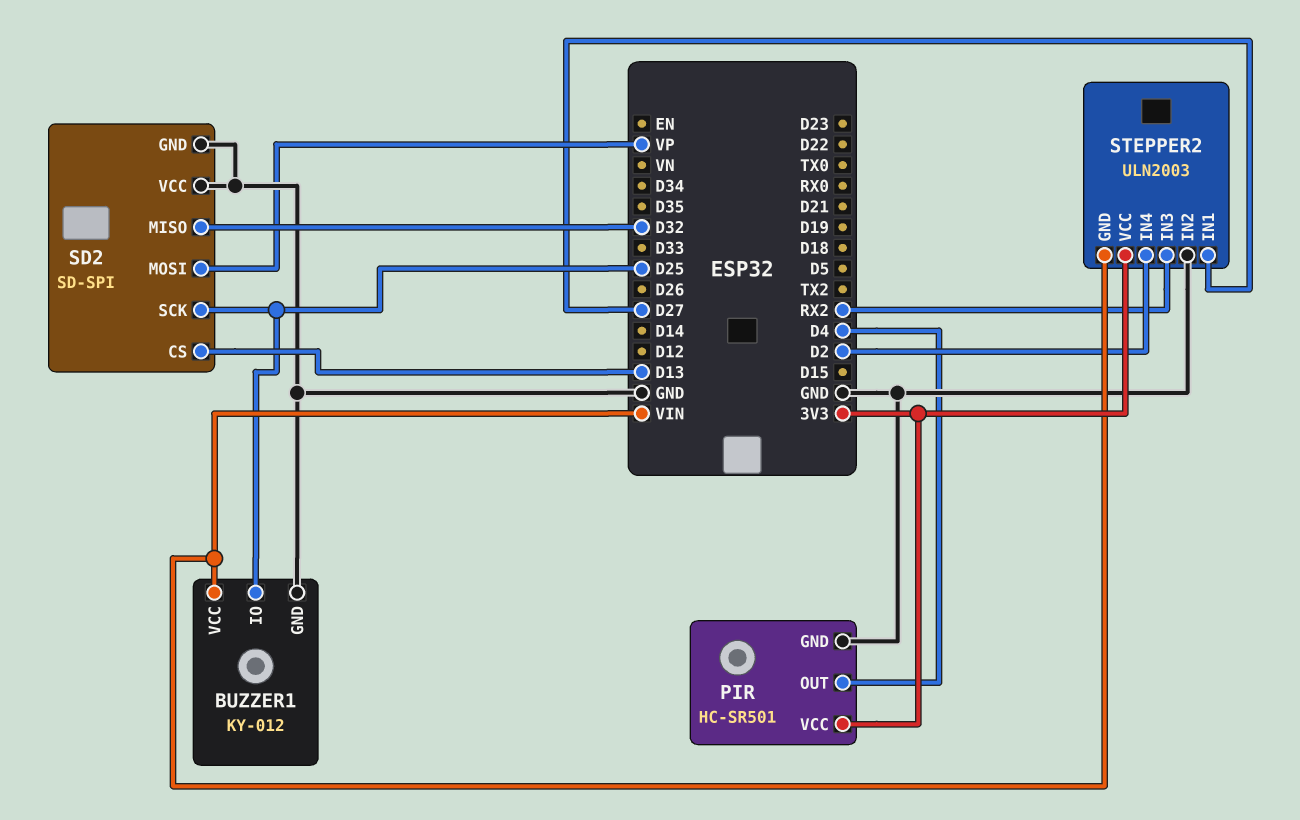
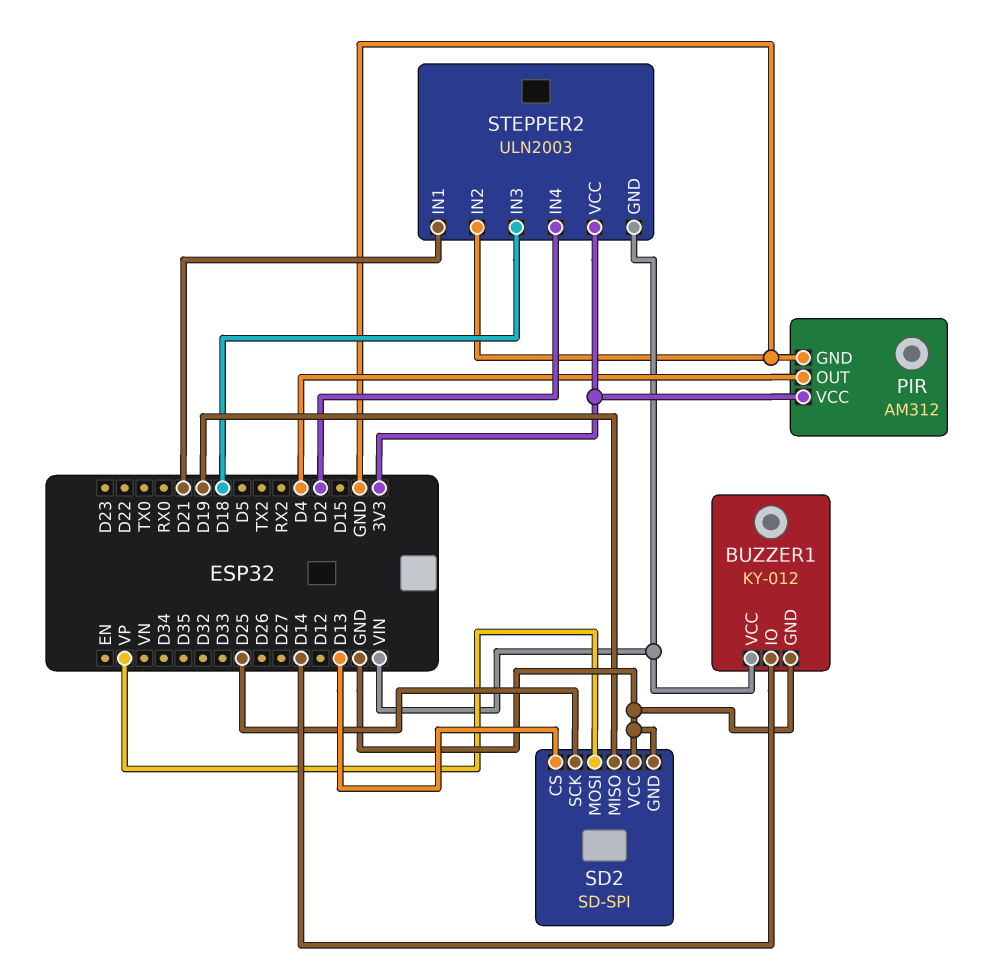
BUZZER1 pin IO: D25 -> D14
PIR: HC-SR501 -> AM312
SD2 pin MISO: D32 -> D19
STEPPER2 pin IN1: D27 -> D21
STEPPER2 pin IN3: RX2 -> D18

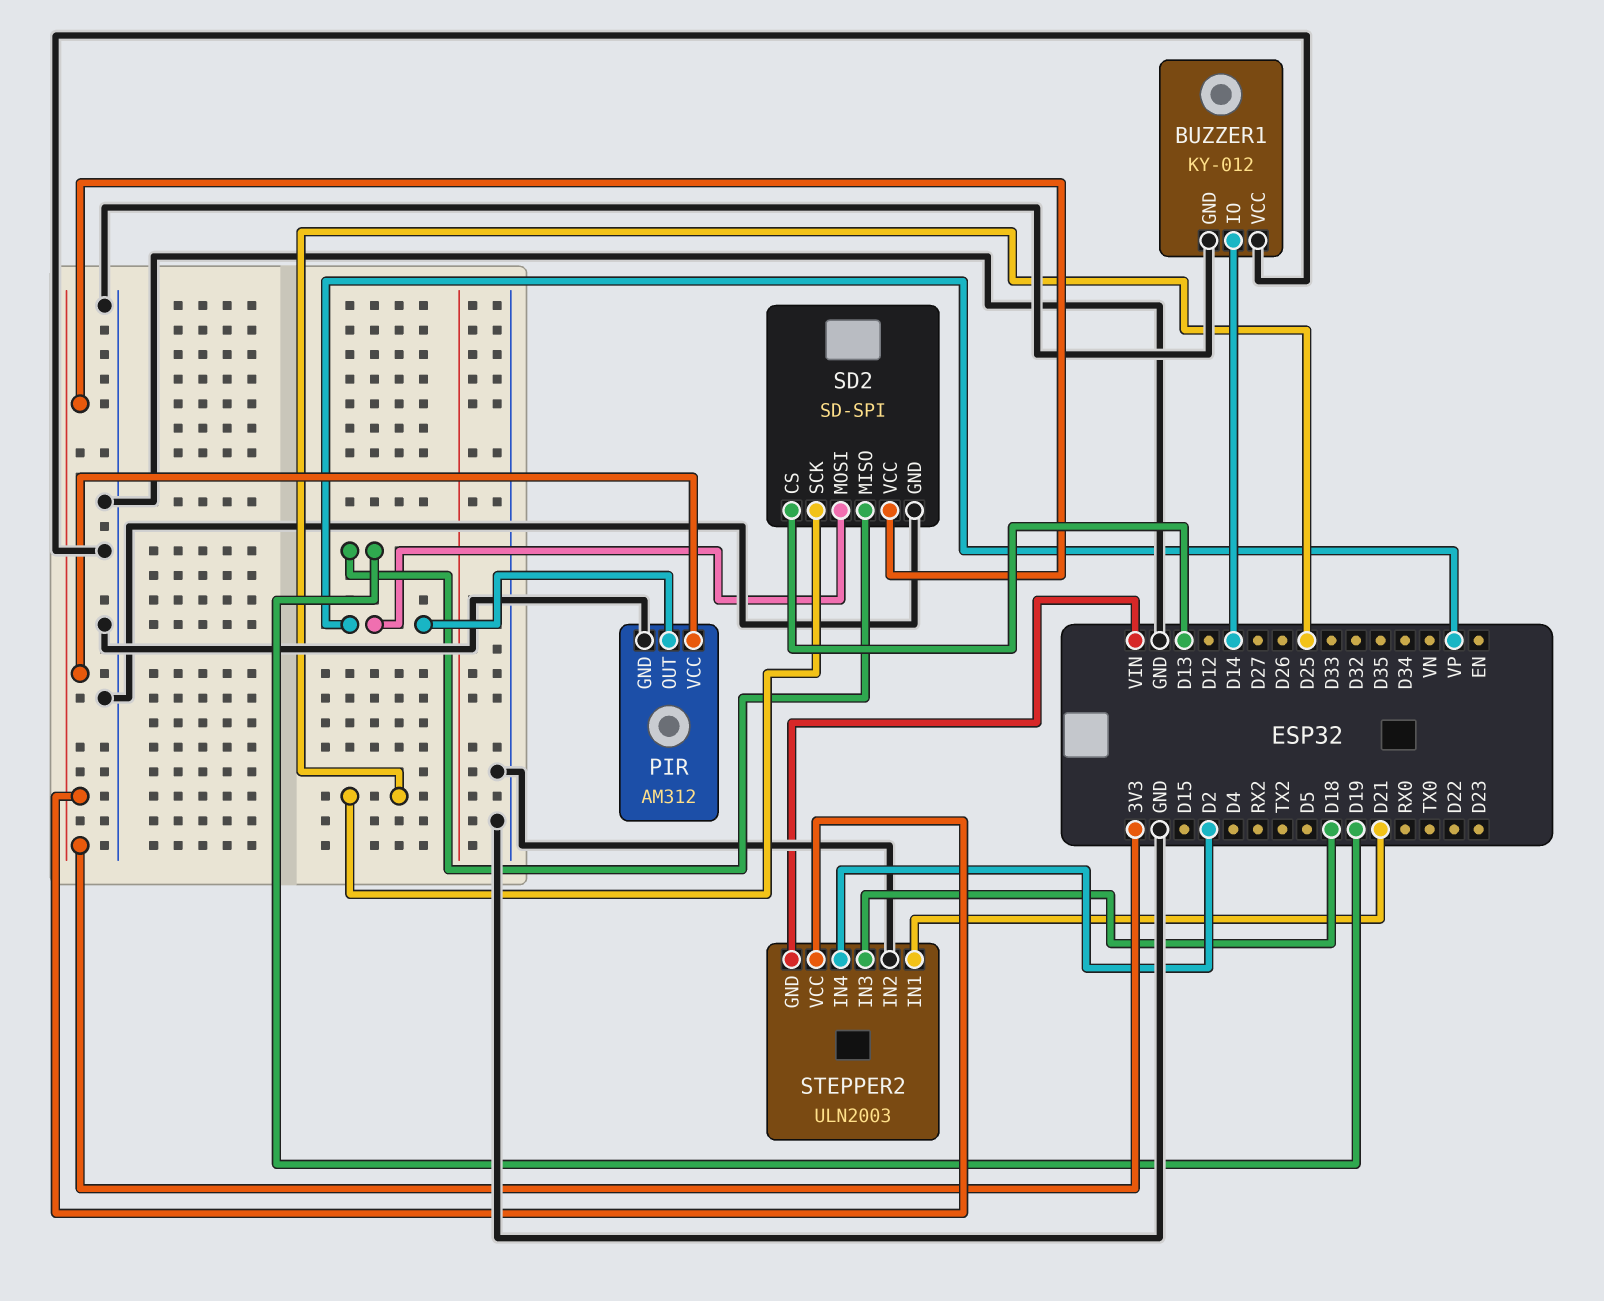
BUZZER1 pin VCC: VIN -> GND
PIR pin OUT: D4 -> VP
SD2 pin VCC: GND -> 3V3

